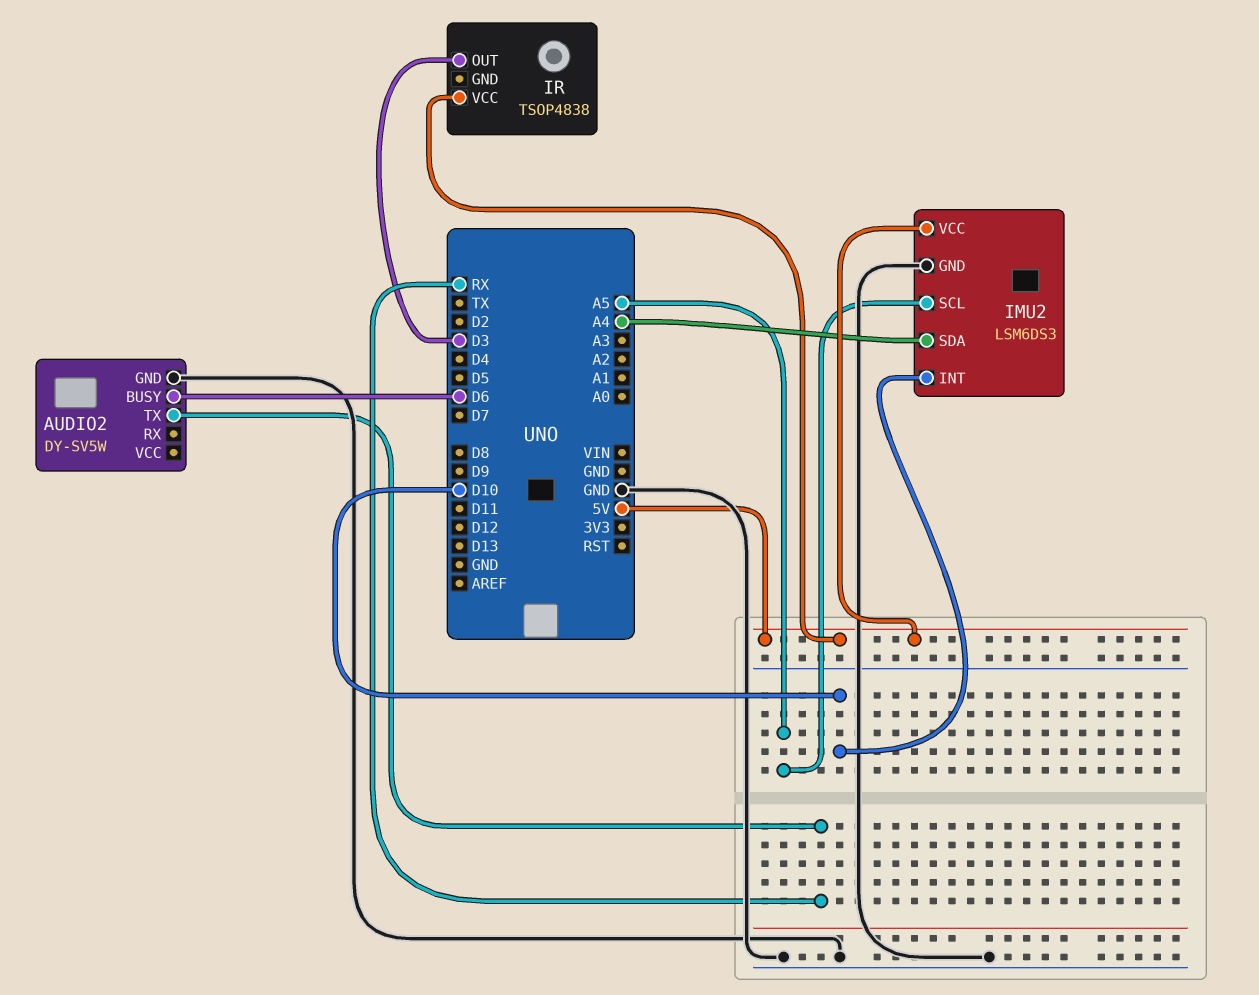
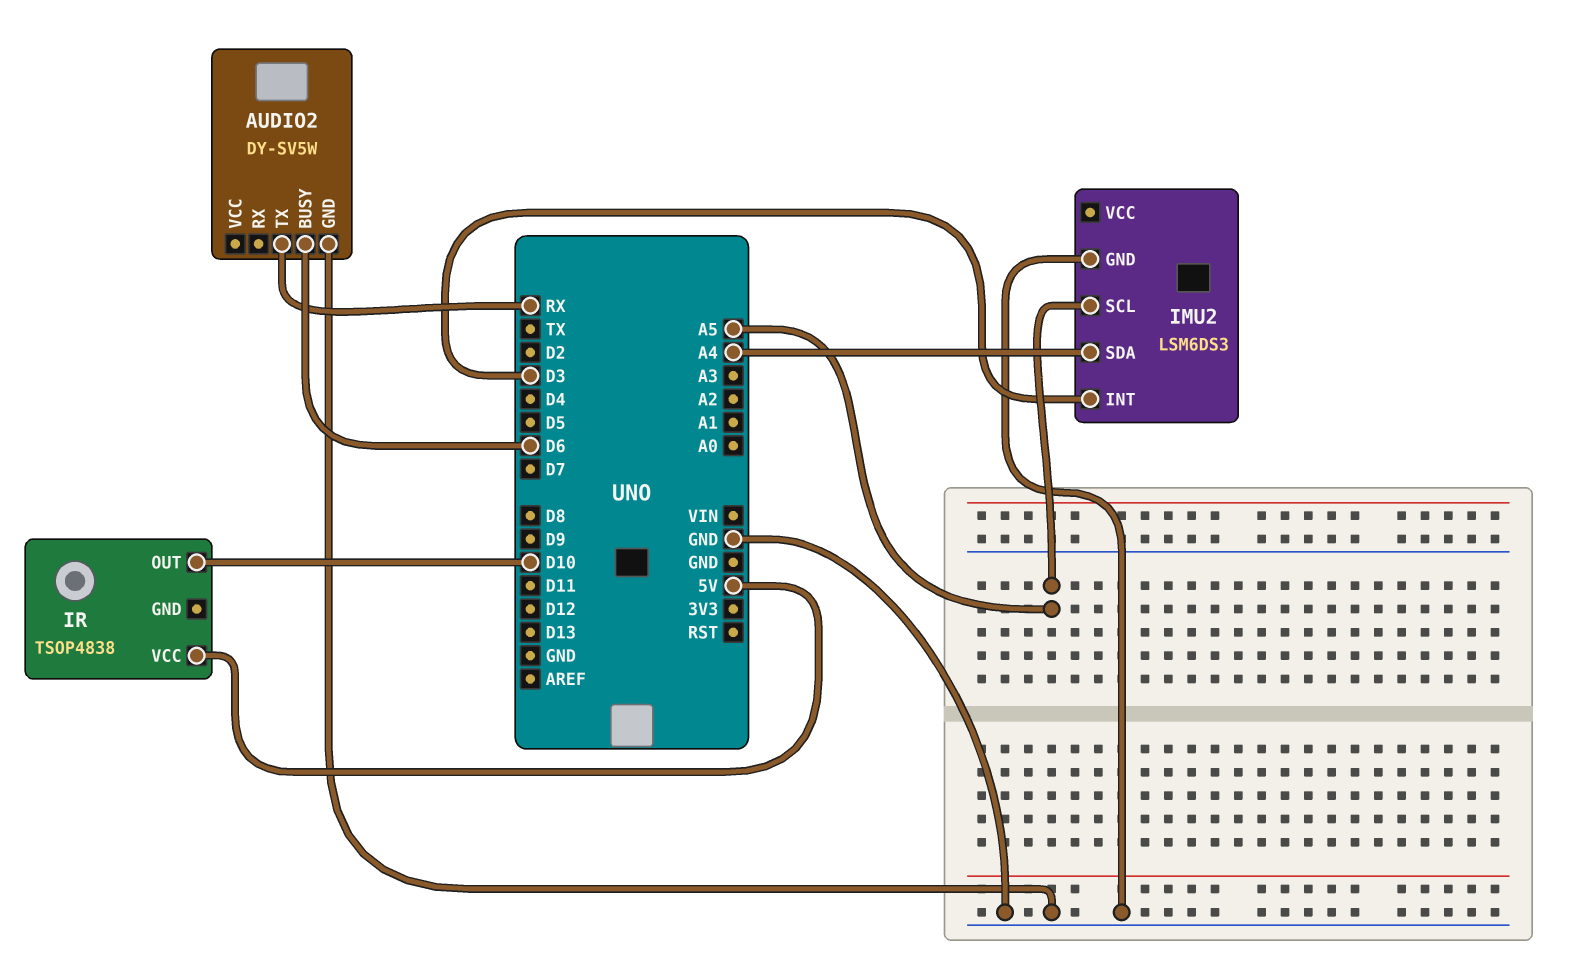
IMU2 pin INT: D10 -> D3
IMU2 pin VCC: 5V -> none
IR pin OUT: D3 -> D10

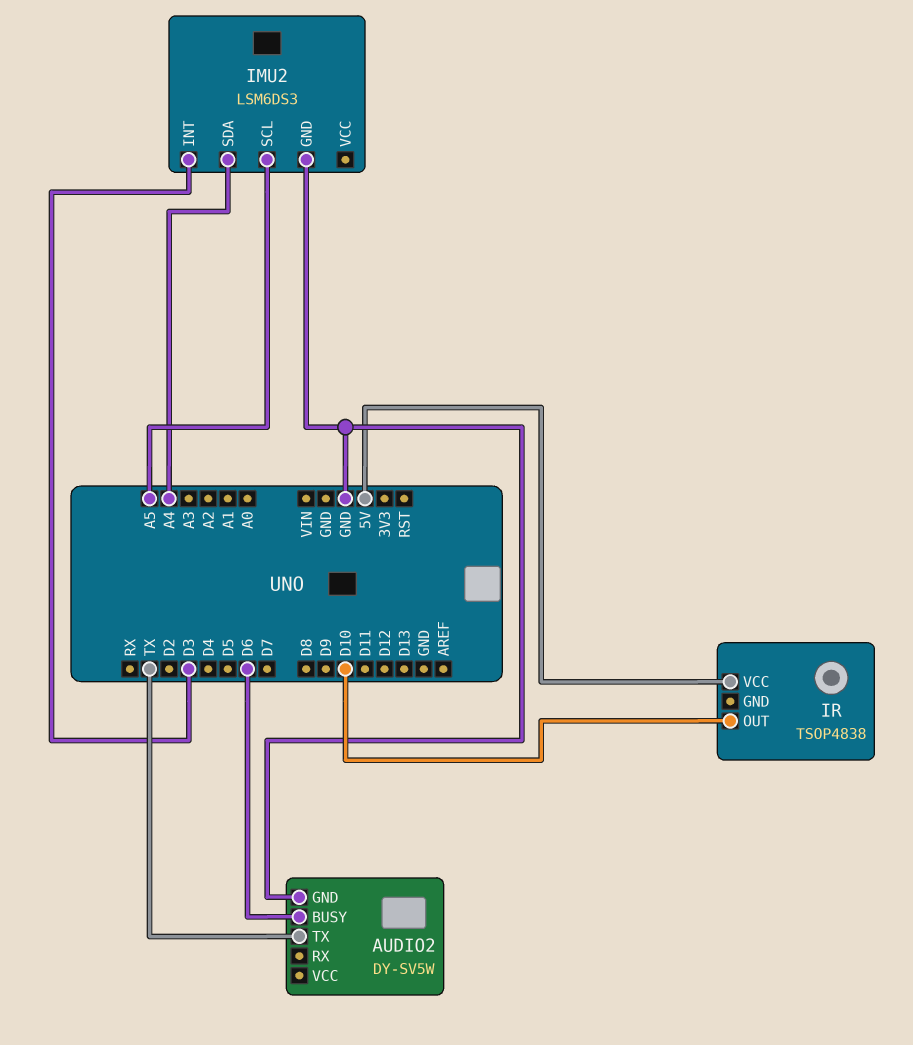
AUDIO2 pin TX: RX -> TX

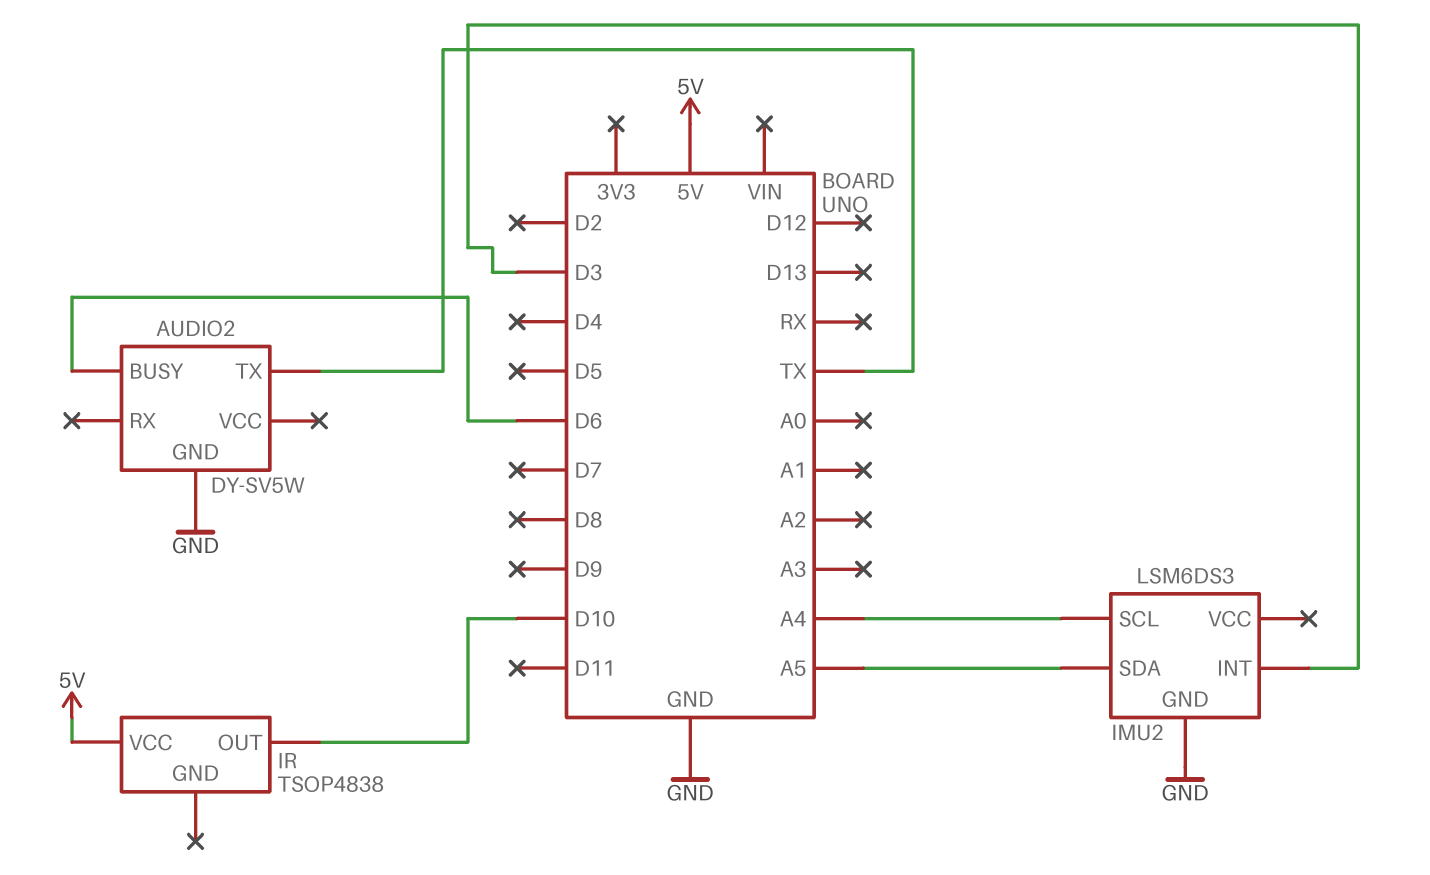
IMU2 pin SCL: A5 -> A4
IMU2 pin SDA: A4 -> A5

